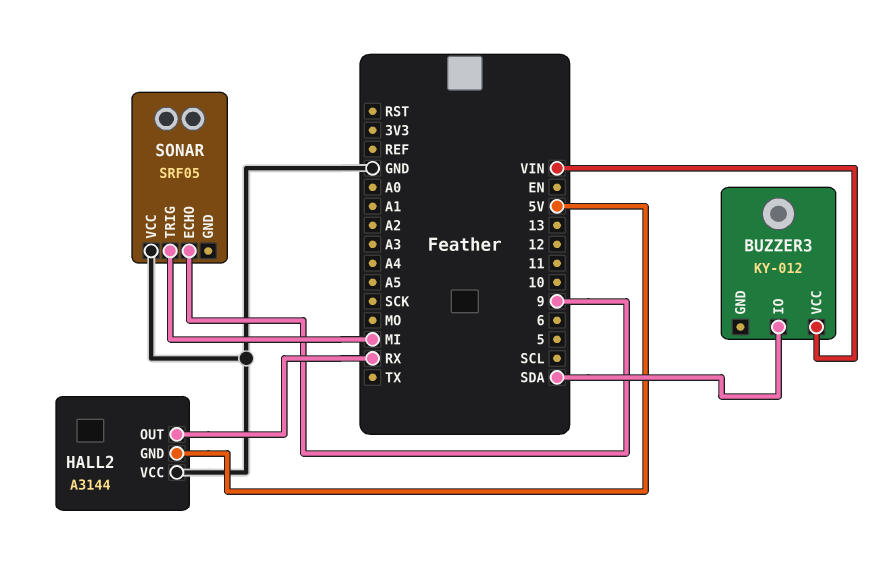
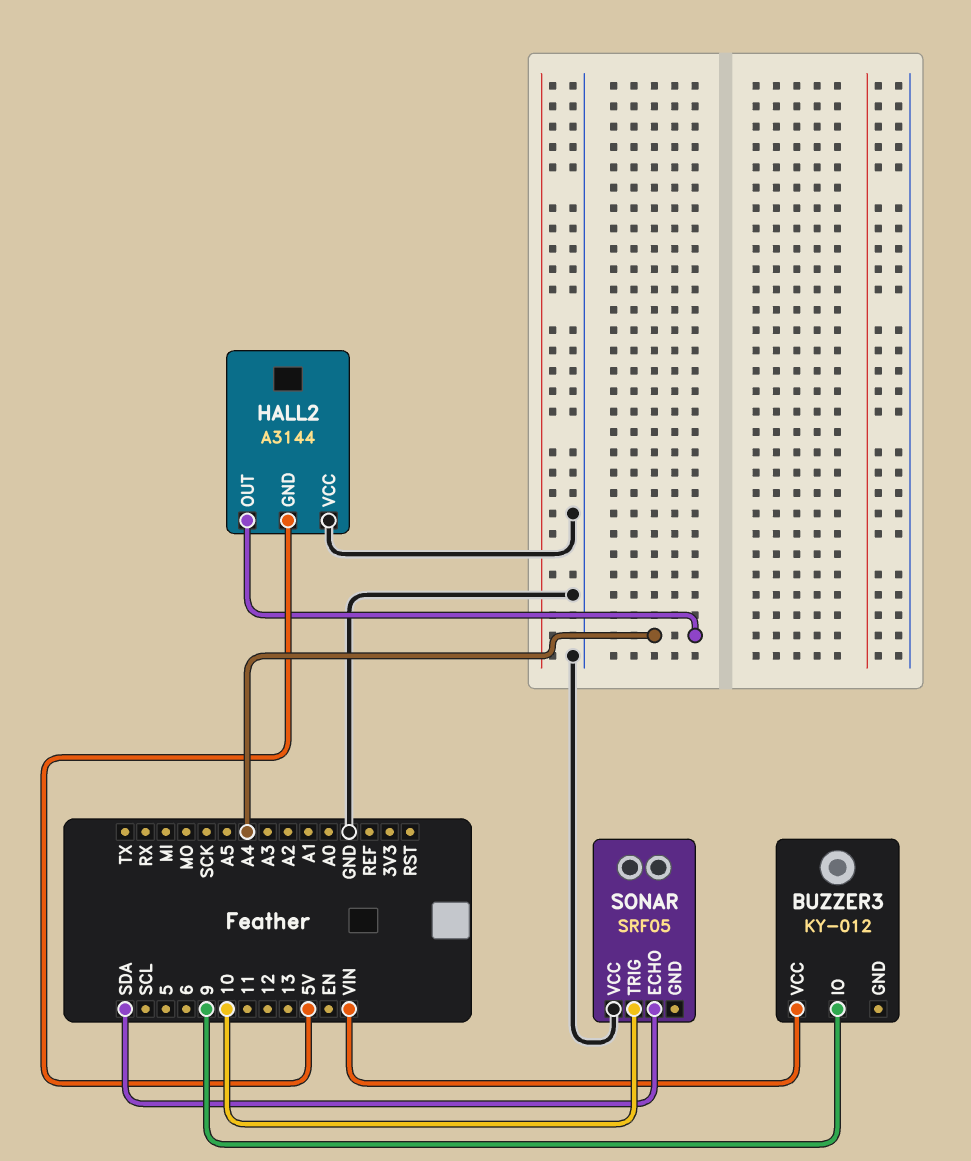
BUZZER3 pin IO: SDA -> 9
HALL2 pin OUT: RX -> A4
SONAR pin ECHO: 9 -> SDA
SONAR pin TRIG: MI -> 10

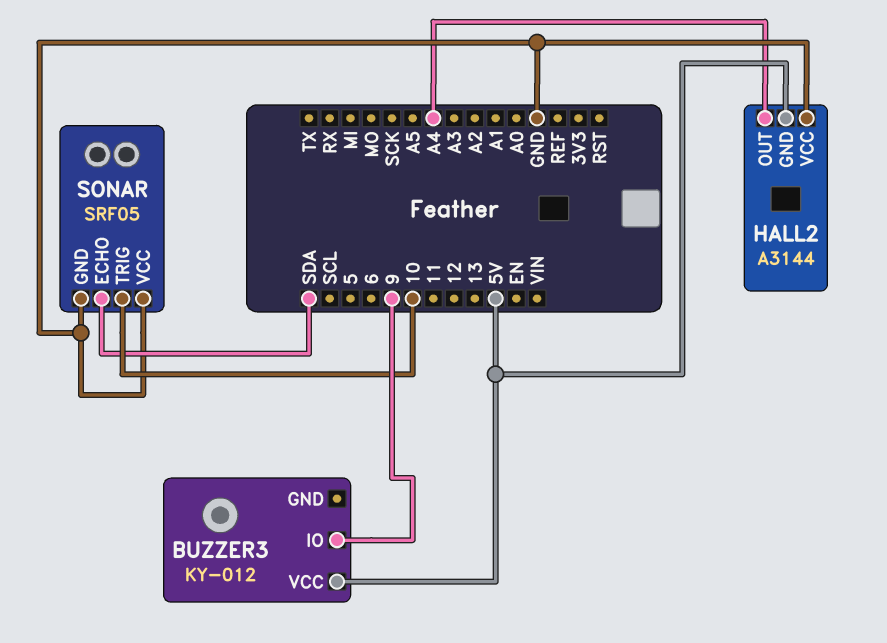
BUZZER3 pin VCC: VIN -> 5V
SONAR pin GND: none -> GND

